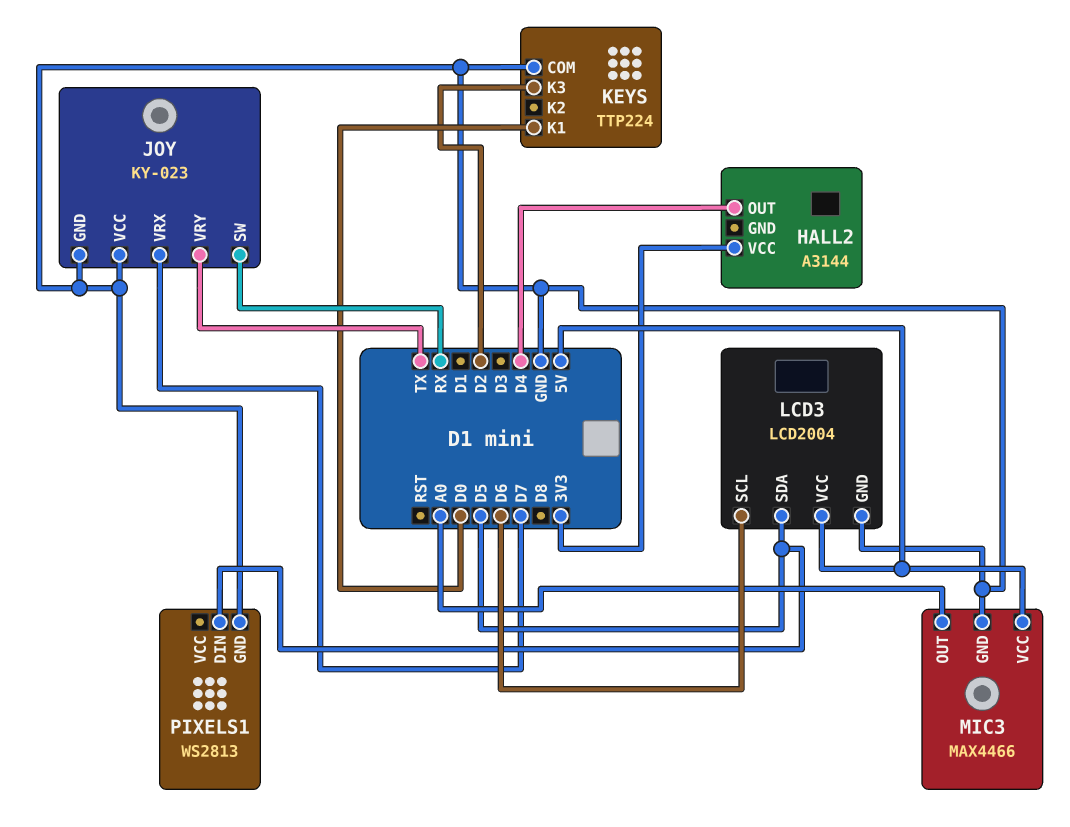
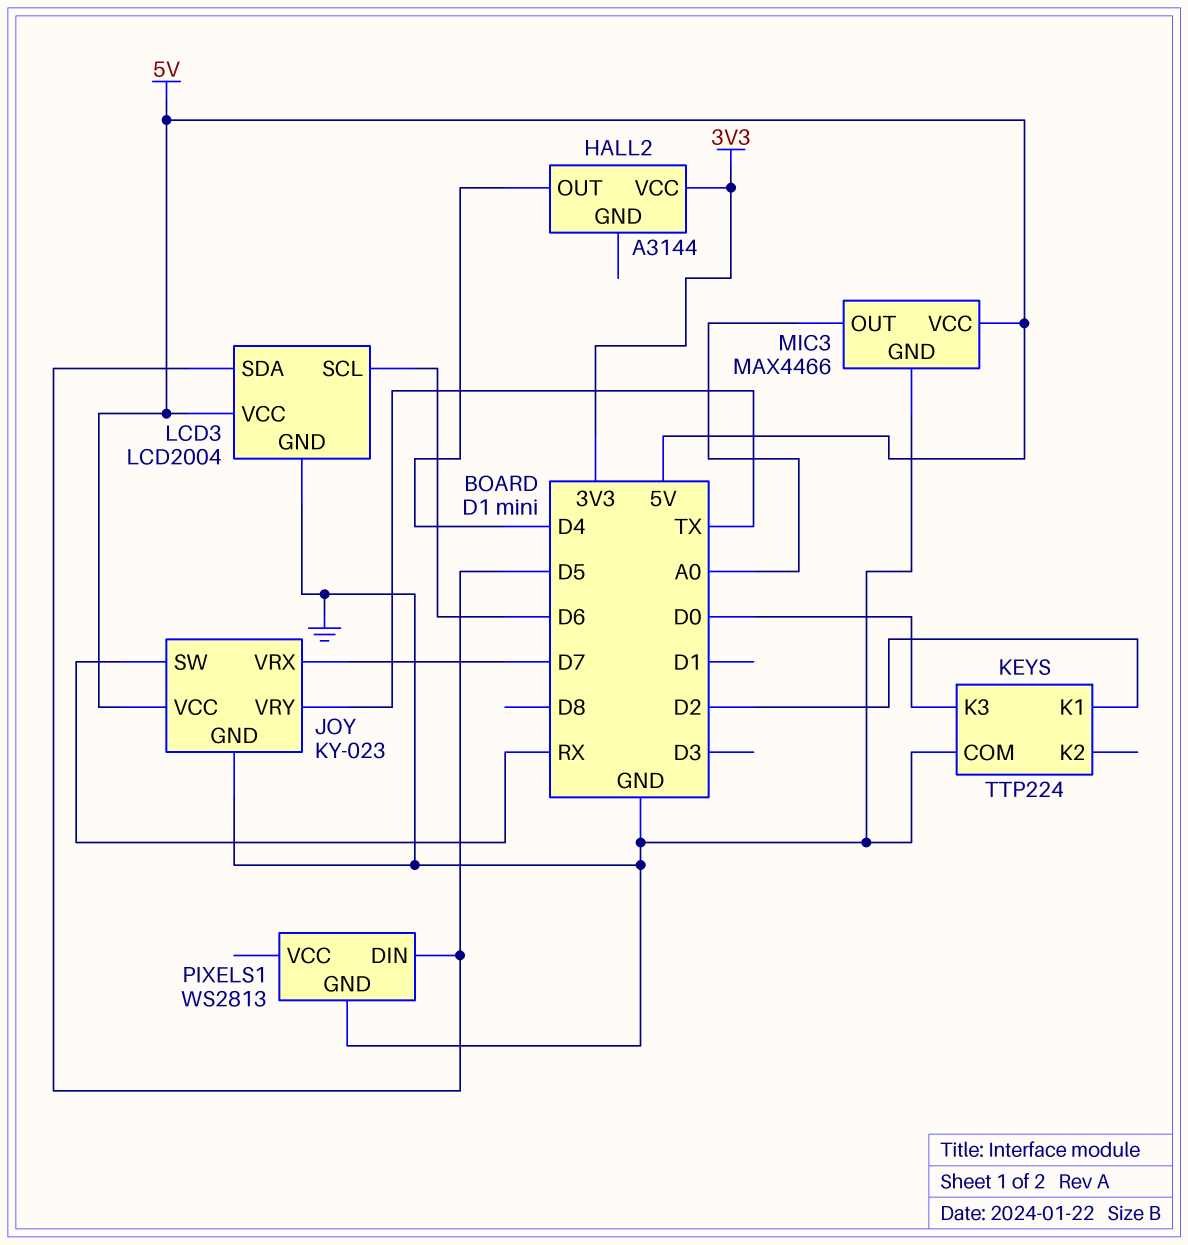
JOY pin VCC: GND -> 5V
KEYS pin K1: D0 -> D2
KEYS pin K3: D2 -> D0

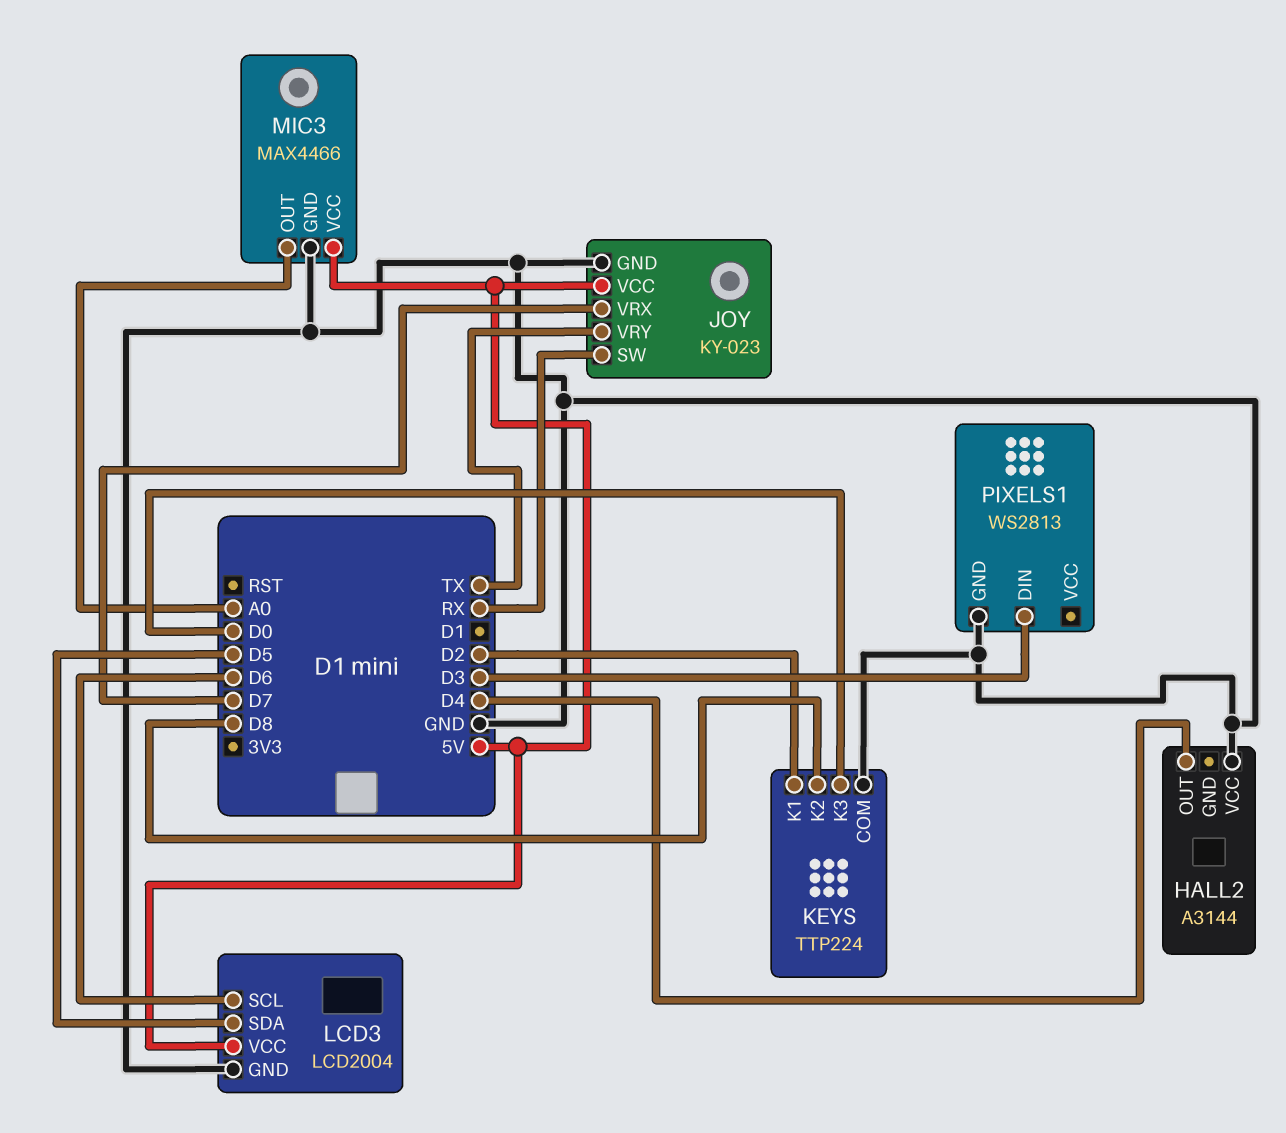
HALL2 pin VCC: 3V3 -> GND
KEYS pin K2: none -> D8
PIXELS1 pin DIN: D5 -> D3

